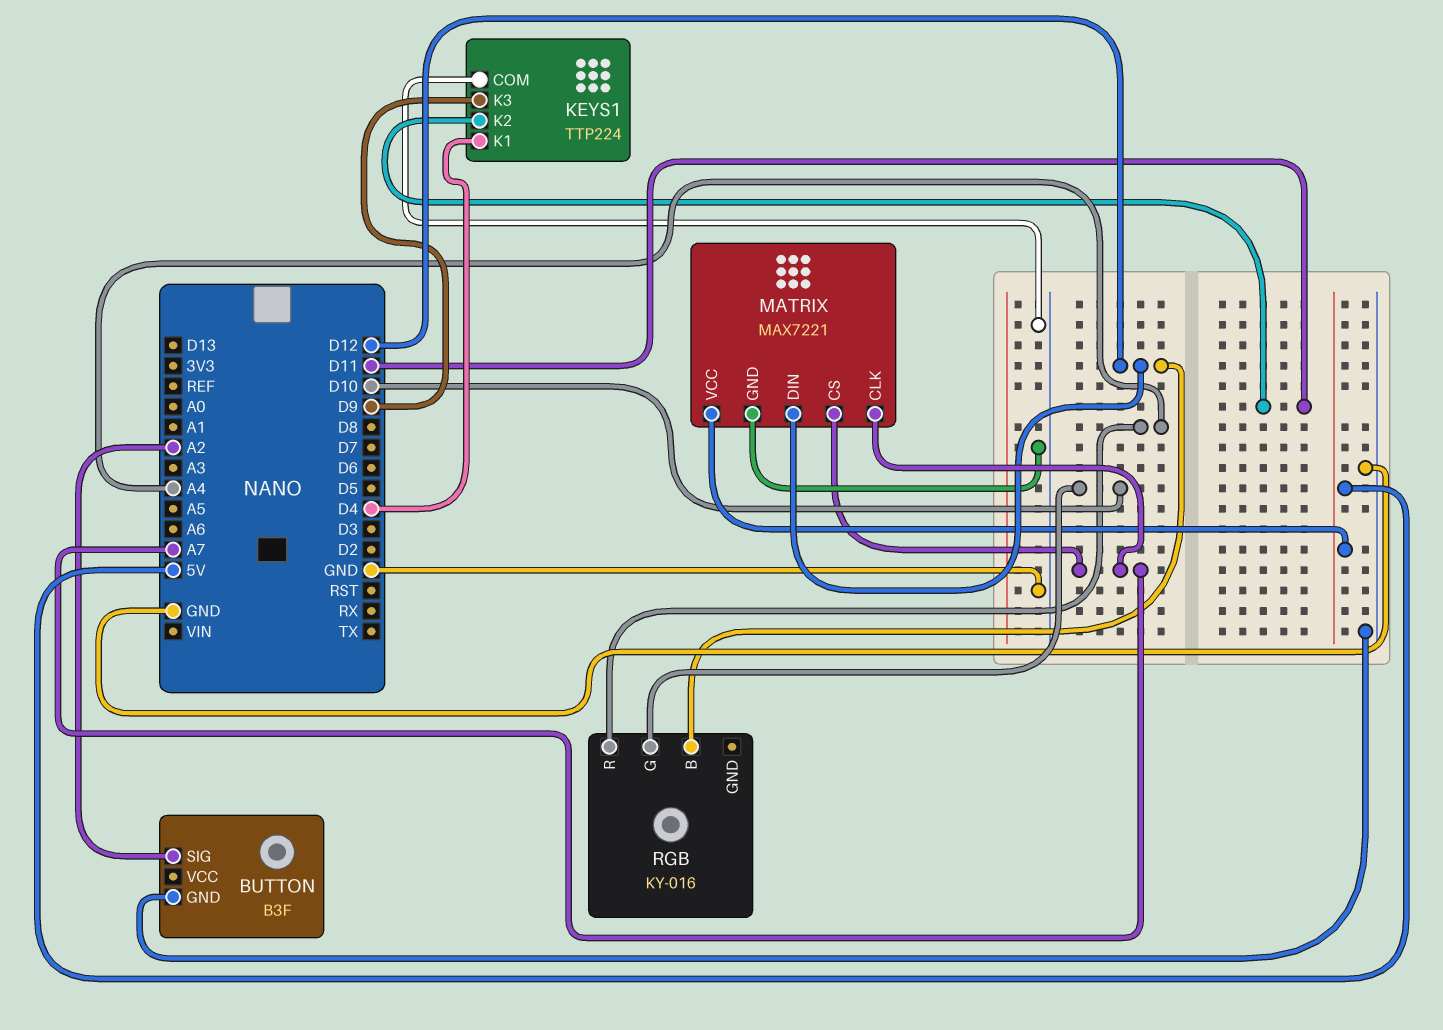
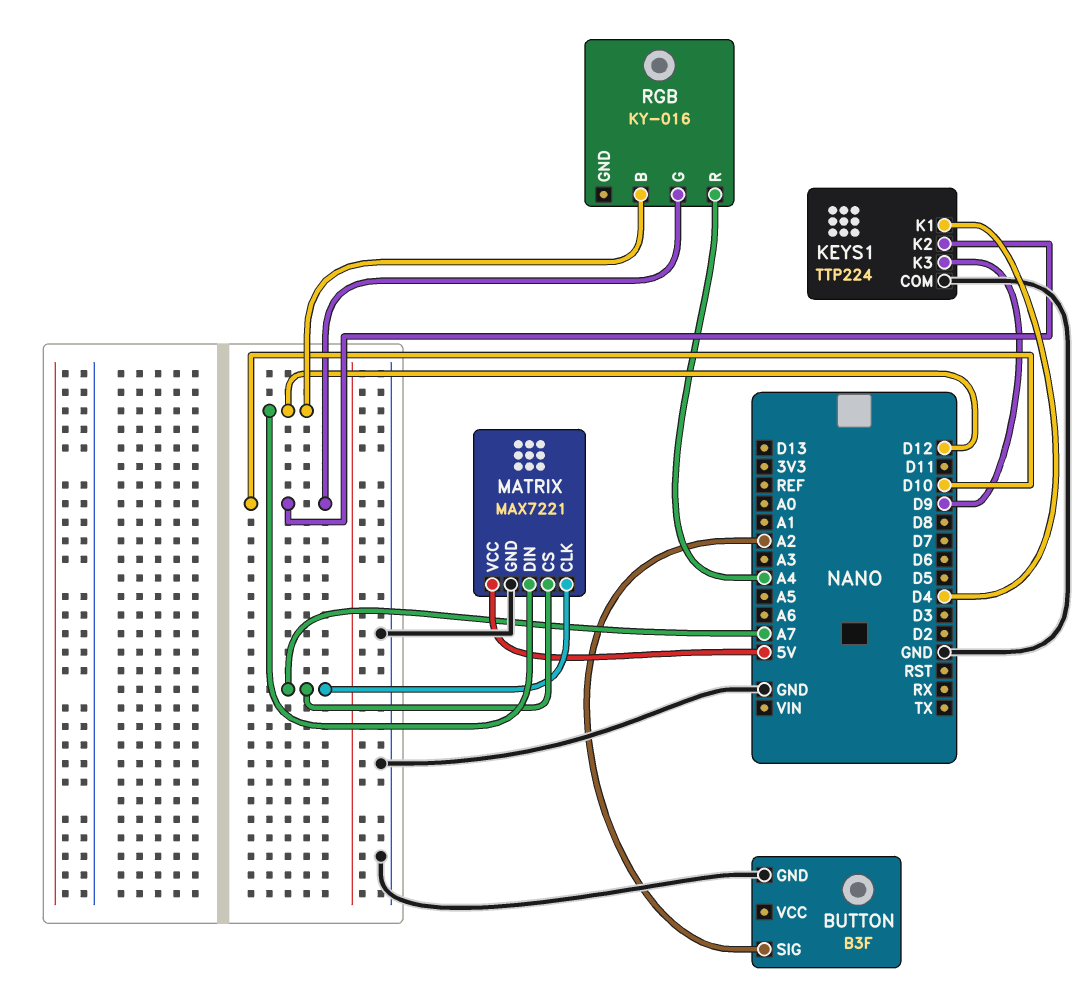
KEYS1 pin K2: D11 -> D10

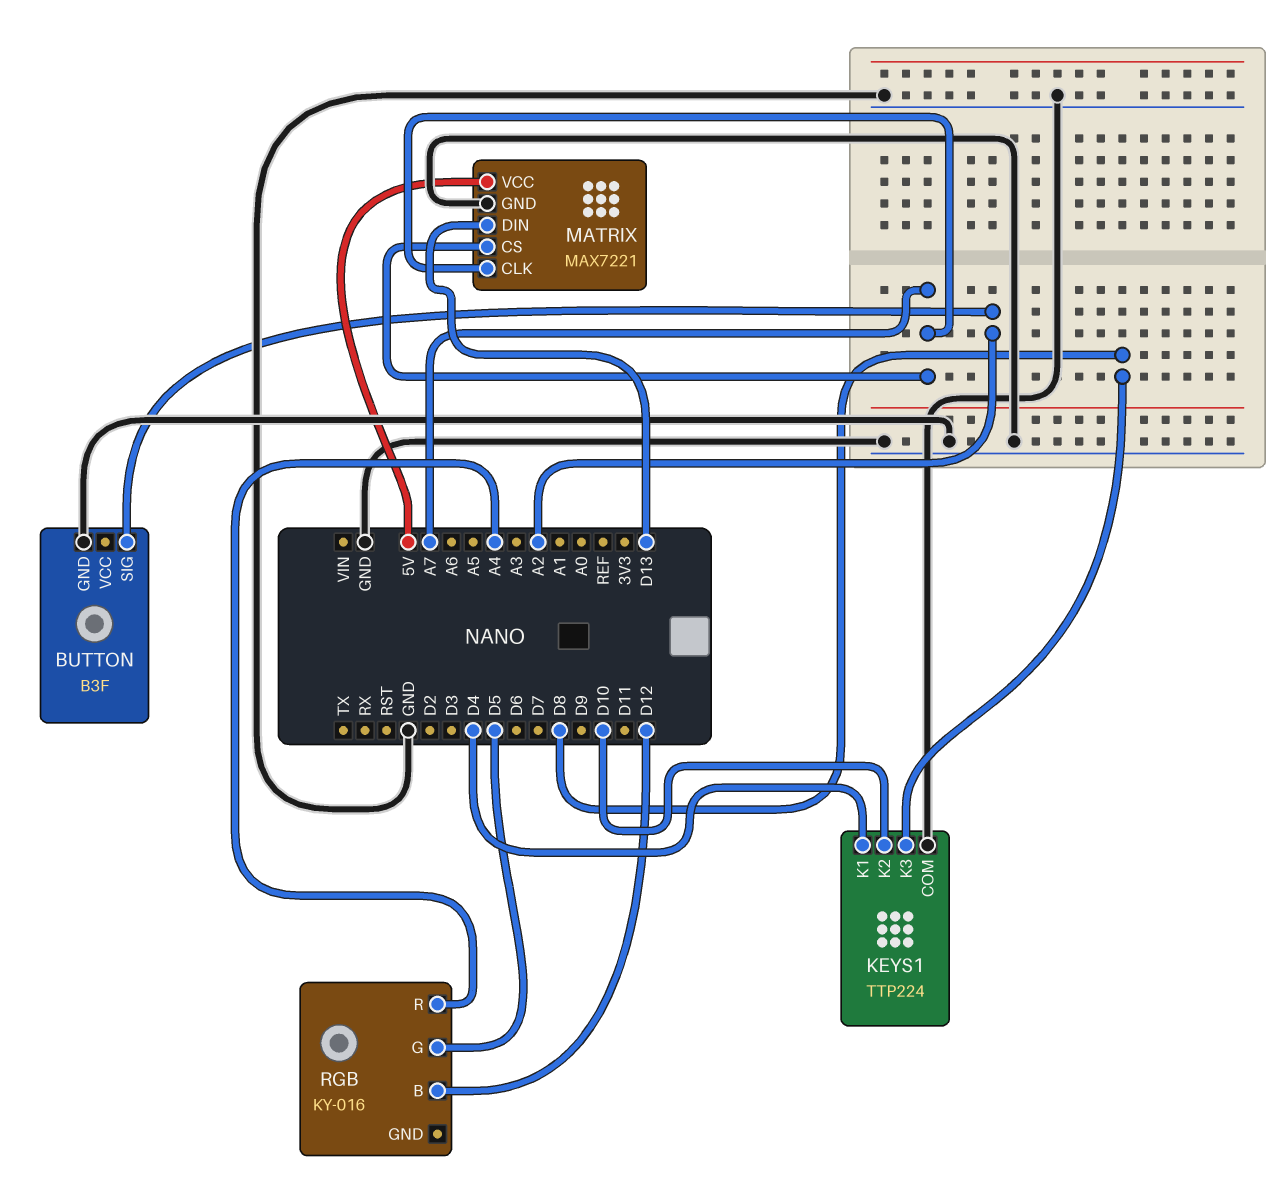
KEYS1 pin K3: D9 -> D8
MATRIX pin DIN: D12 -> D13
RGB pin G: D10 -> D5

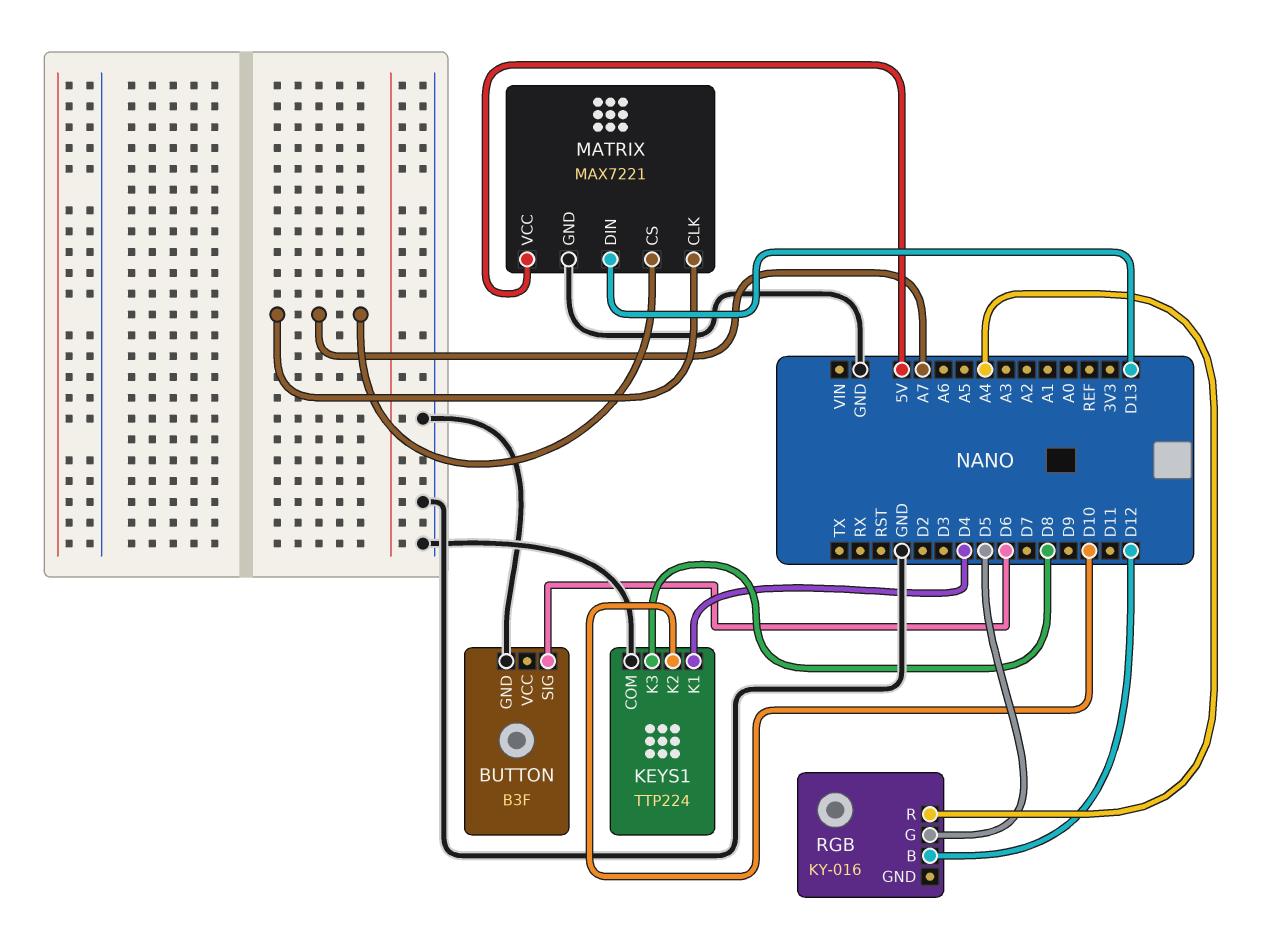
BUTTON pin SIG: A2 -> D6

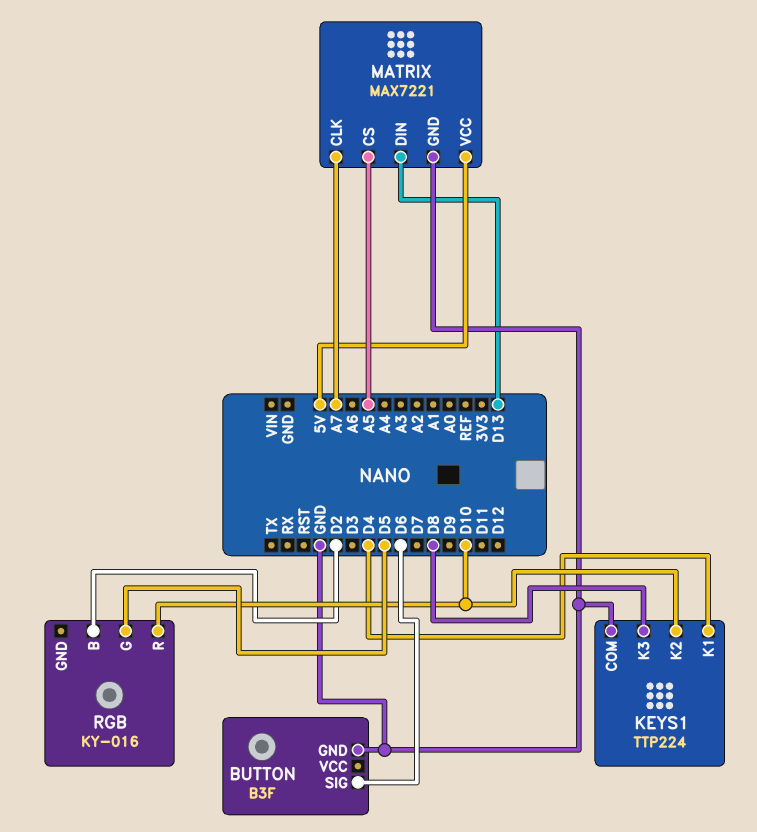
MATRIX pin CS: A7 -> A5
RGB pin B: D12 -> D2
RGB pin R: A4 -> D10

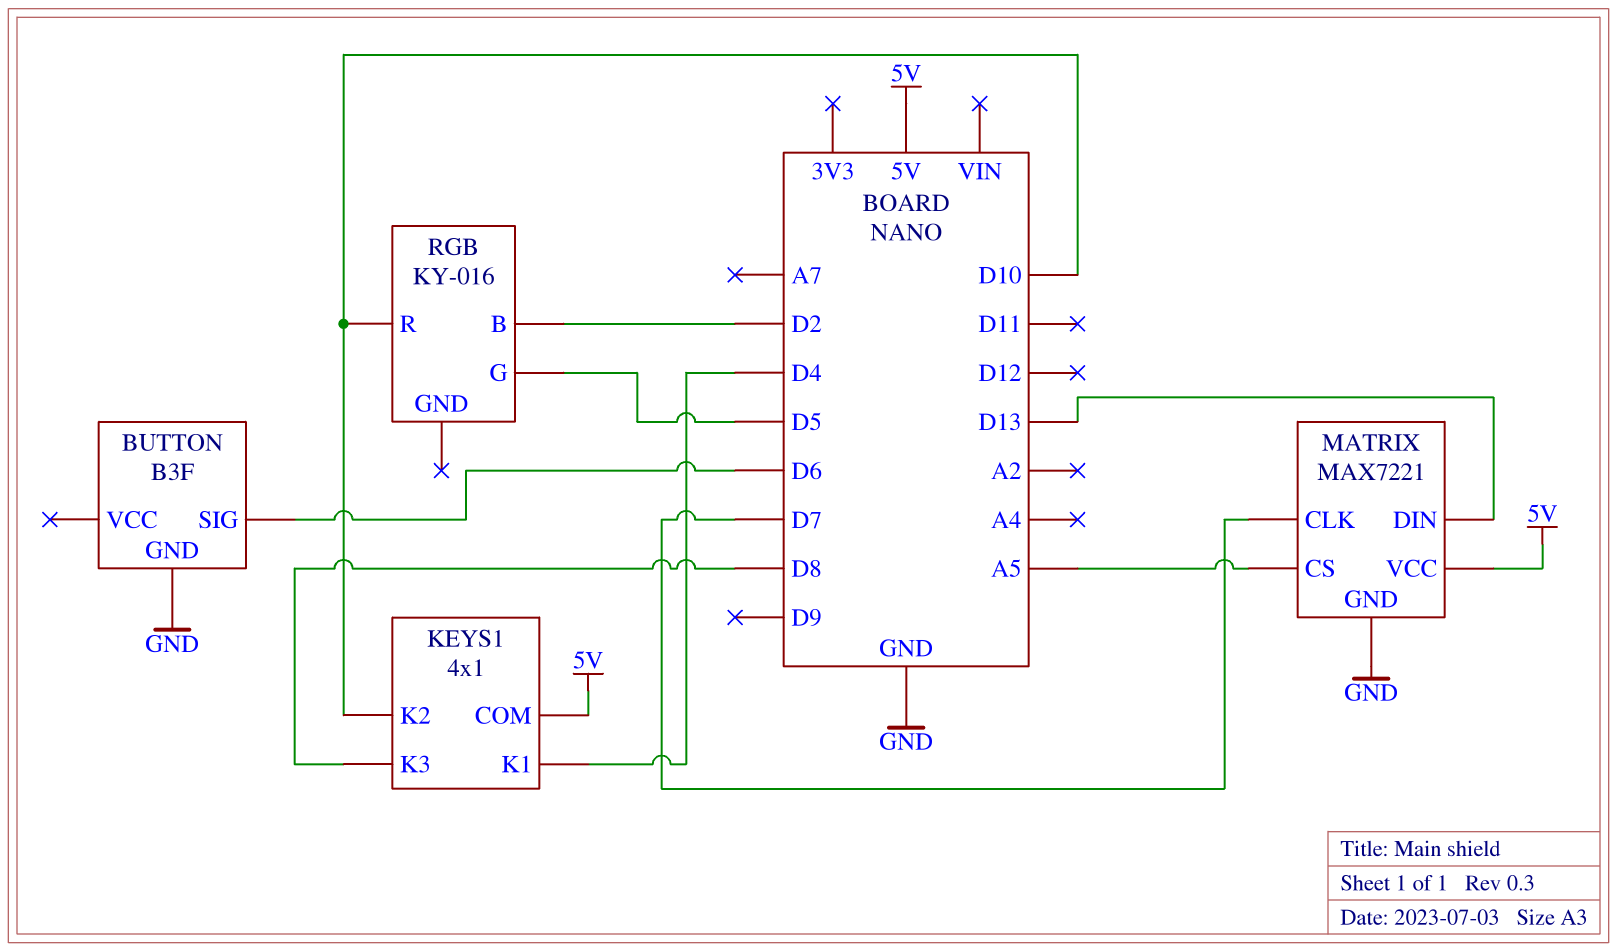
KEYS1: TTP224 -> 4x1
KEYS1 pin COM: GND -> 5V
MATRIX pin CLK: A7 -> D7

